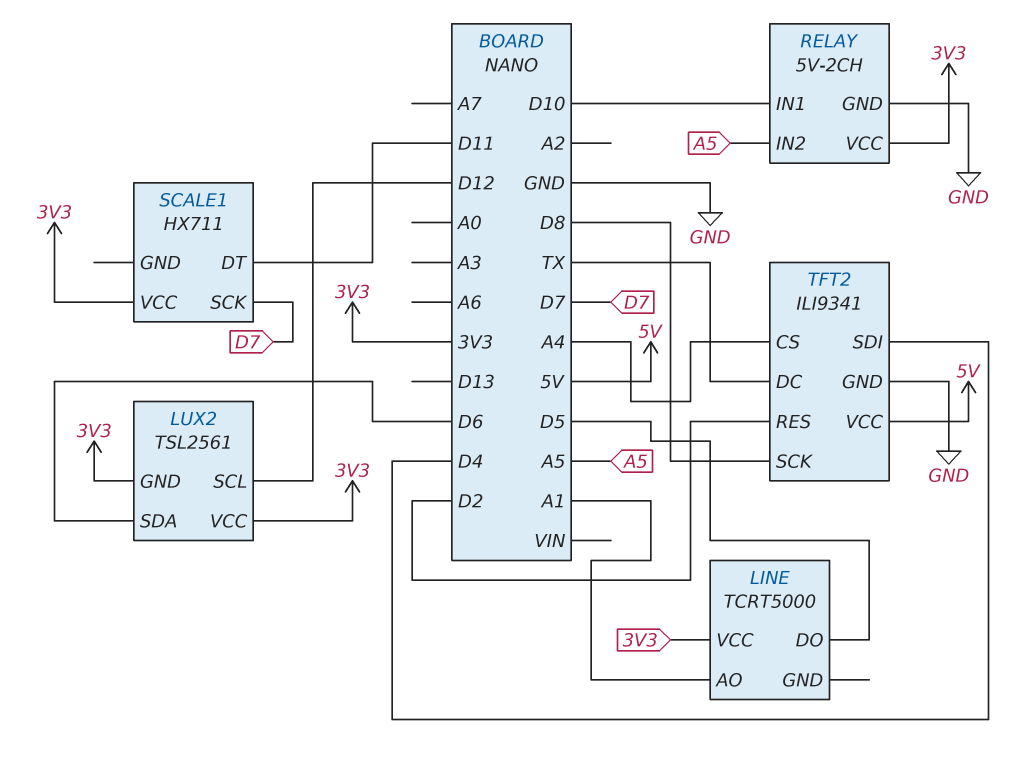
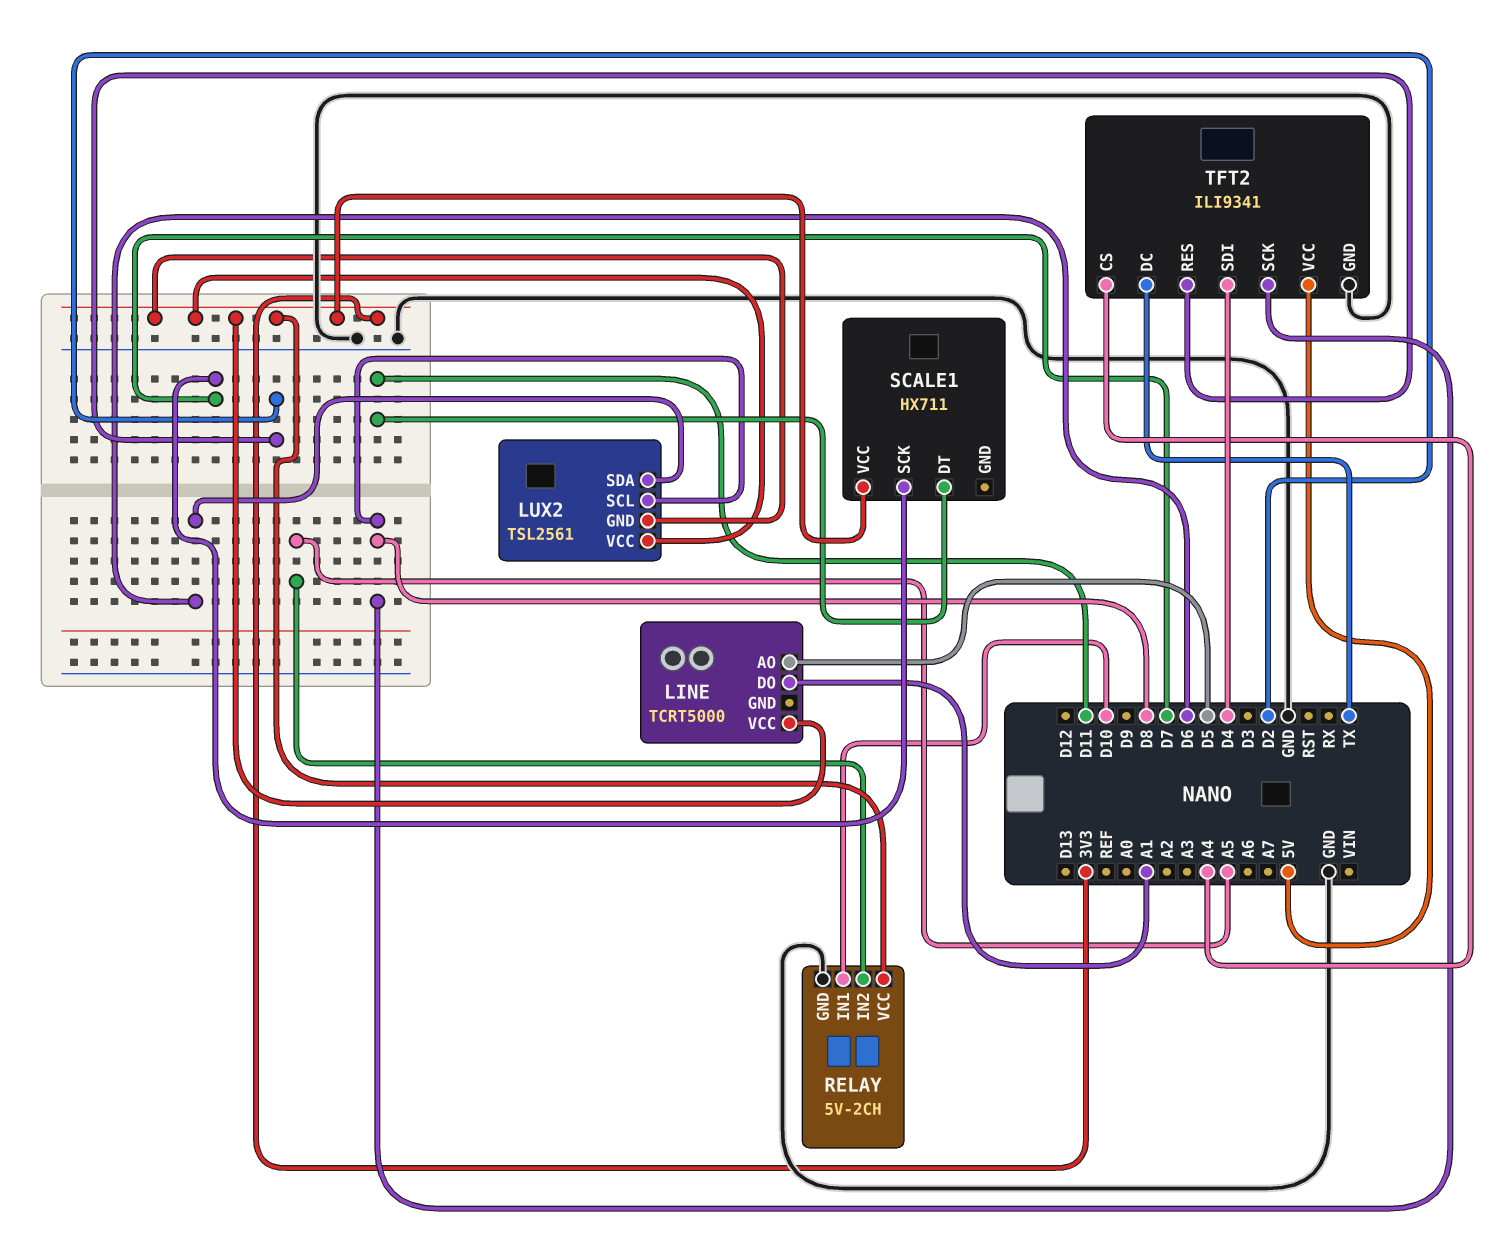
LINE pin AO: A1 -> D5
LINE pin DO: D5 -> A1
LUX2 pin SCL: D12 -> D8

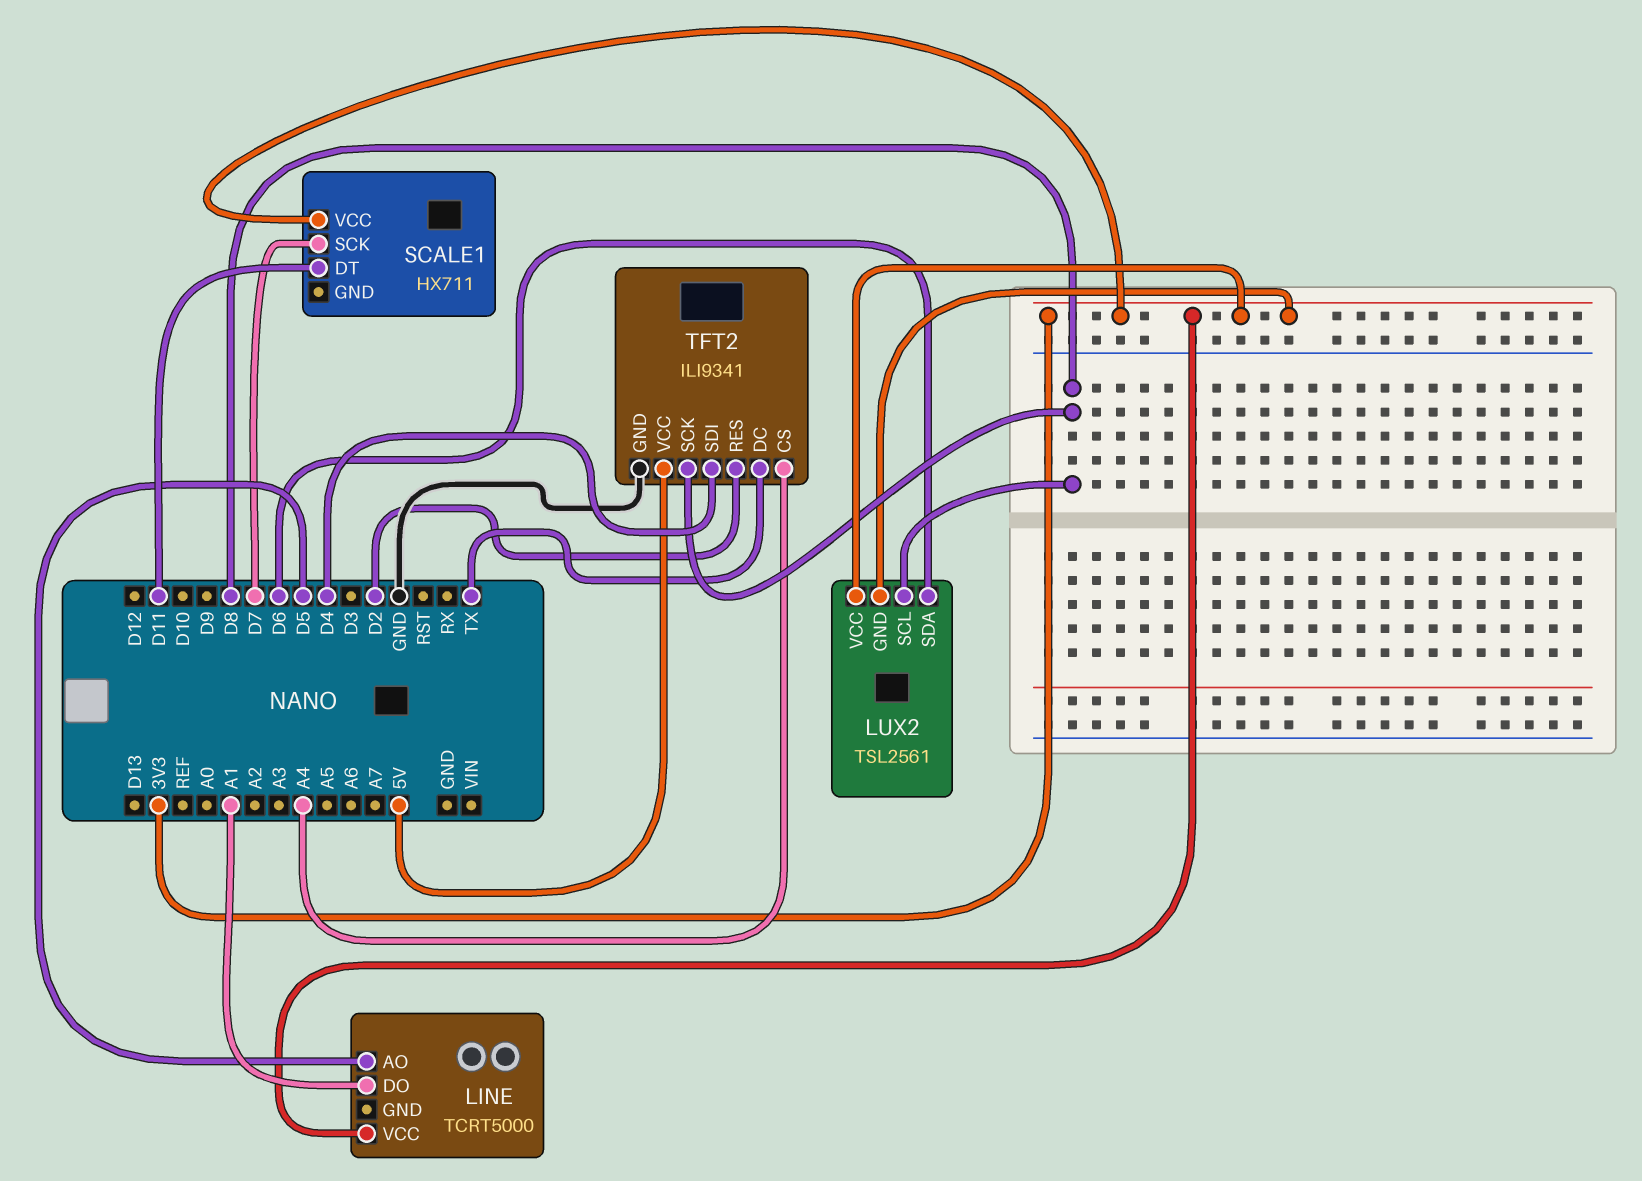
RELAY: 5V-2CH -> none
RELAY pin GND: GND -> none
RELAY pin IN1: D10 -> none
RELAY pin IN2: A5 -> none
RELAY pin VCC: 3V3 -> none

